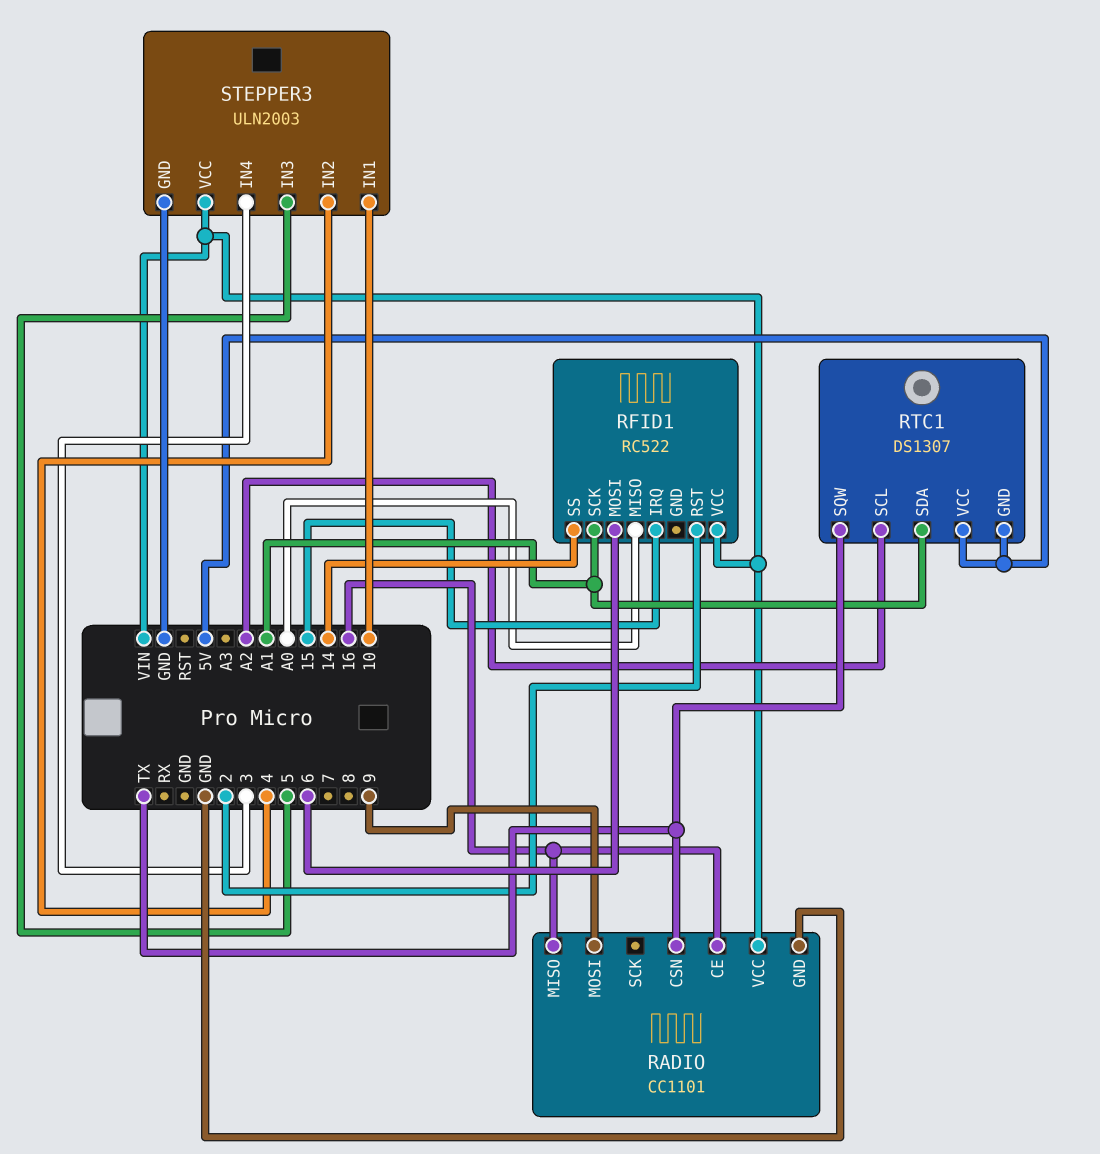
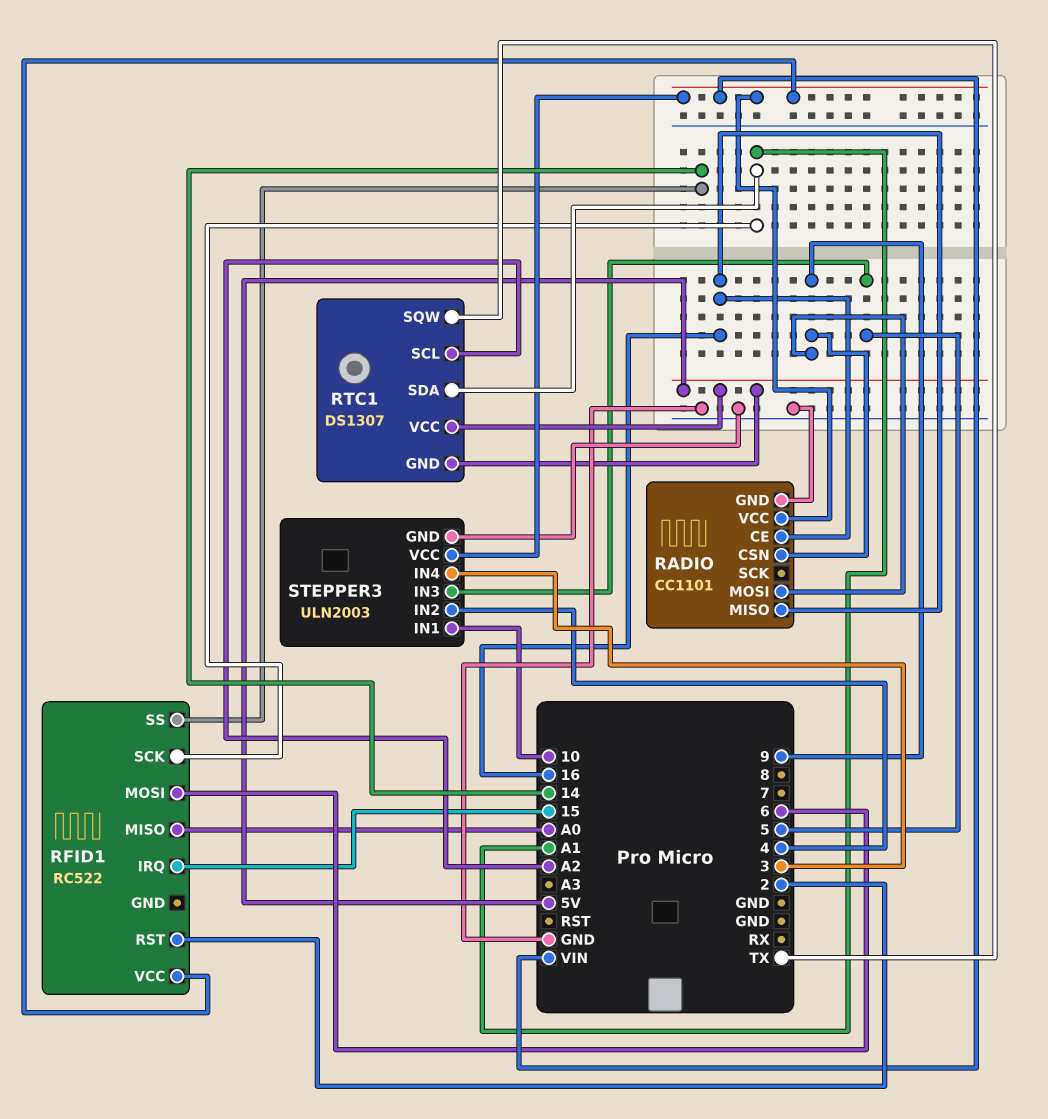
RADIO pin CSN: TX -> 9

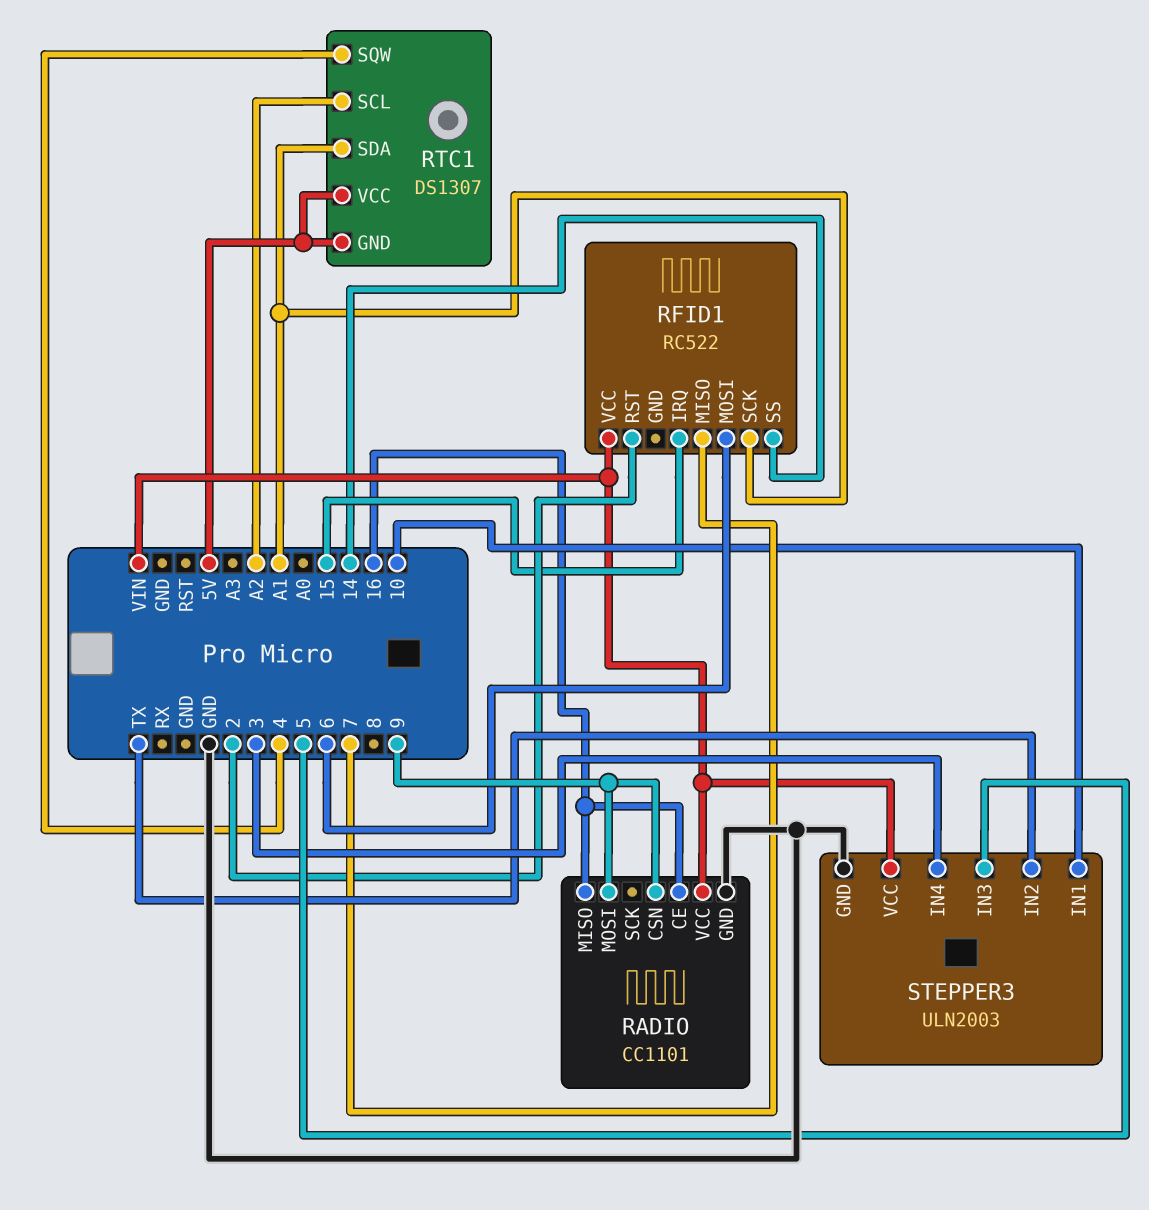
RFID1 pin MISO: A0 -> 7
RTC1 pin SQW: TX -> 4
STEPPER3 pin IN2: 4 -> TX

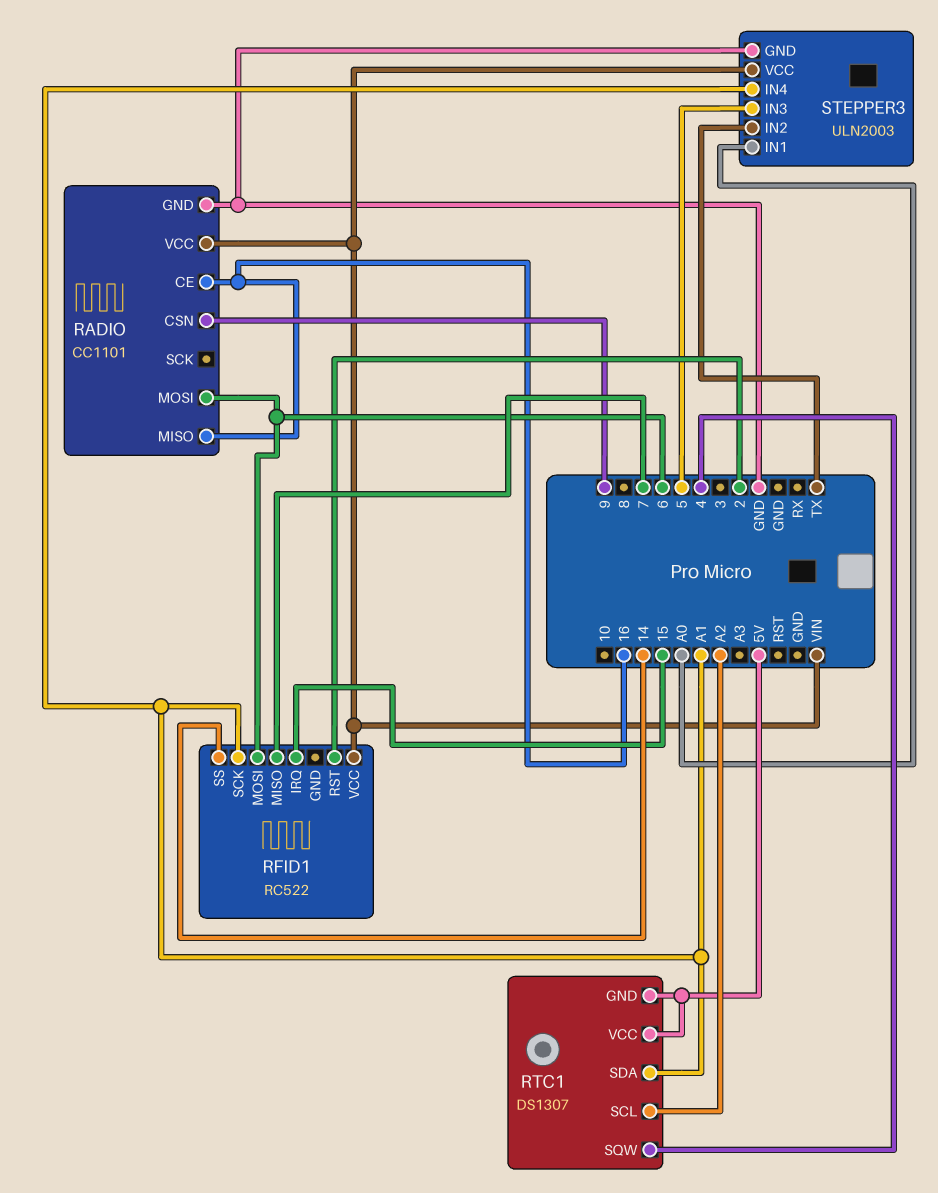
RADIO pin MOSI: 9 -> 6
STEPPER3 pin IN1: 10 -> A0
STEPPER3 pin IN4: 3 -> A1

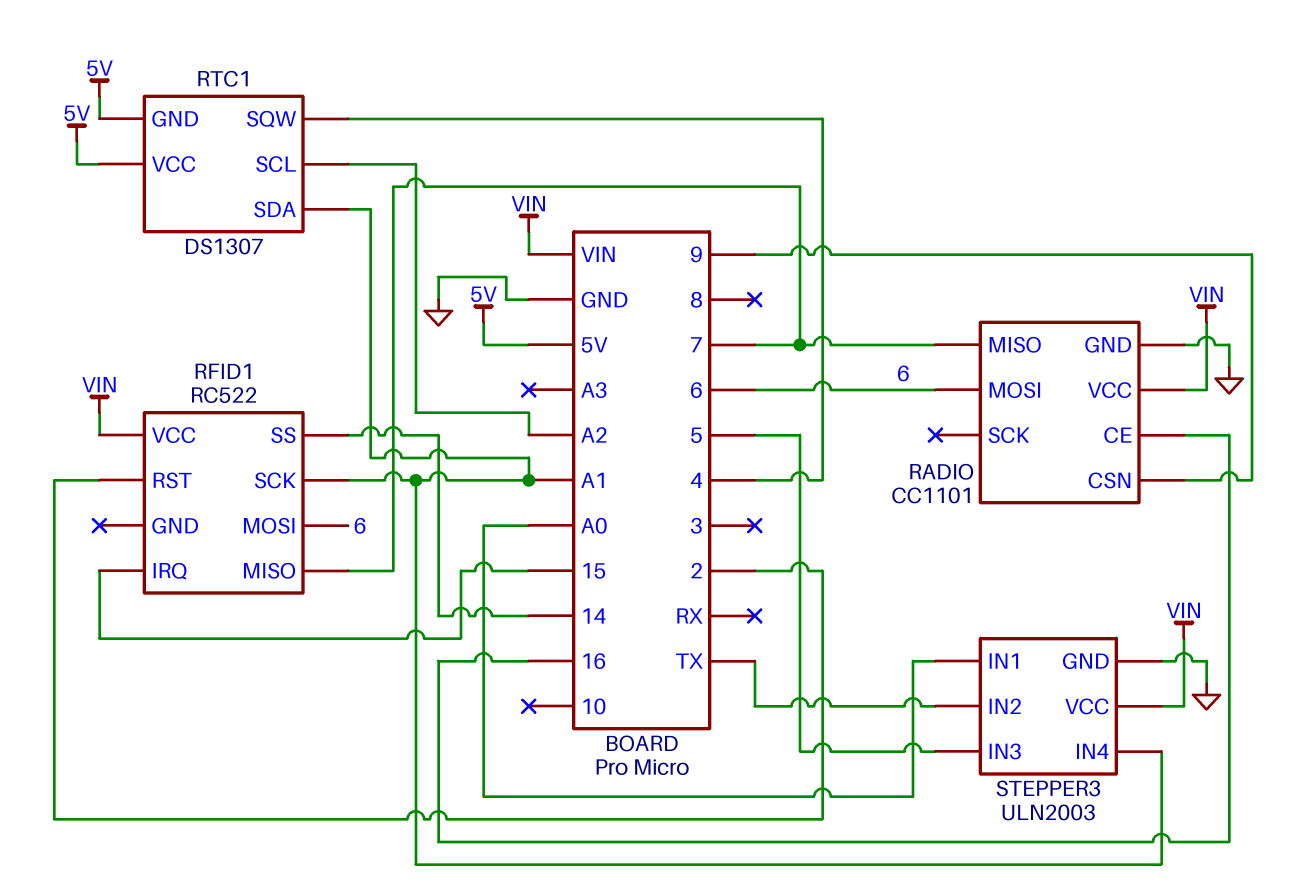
RADIO pin MISO: 16 -> 7

